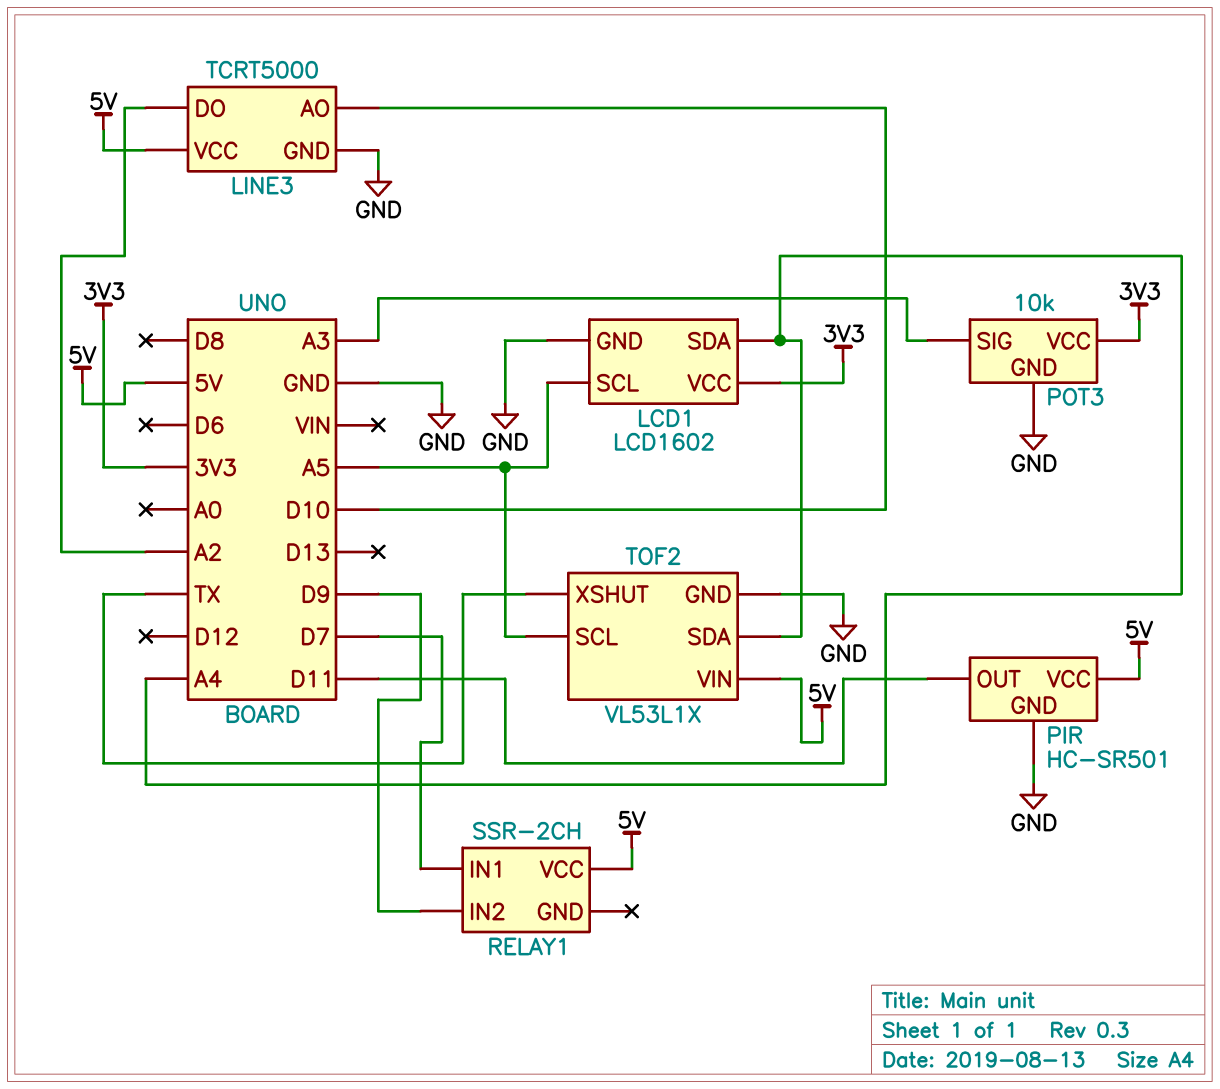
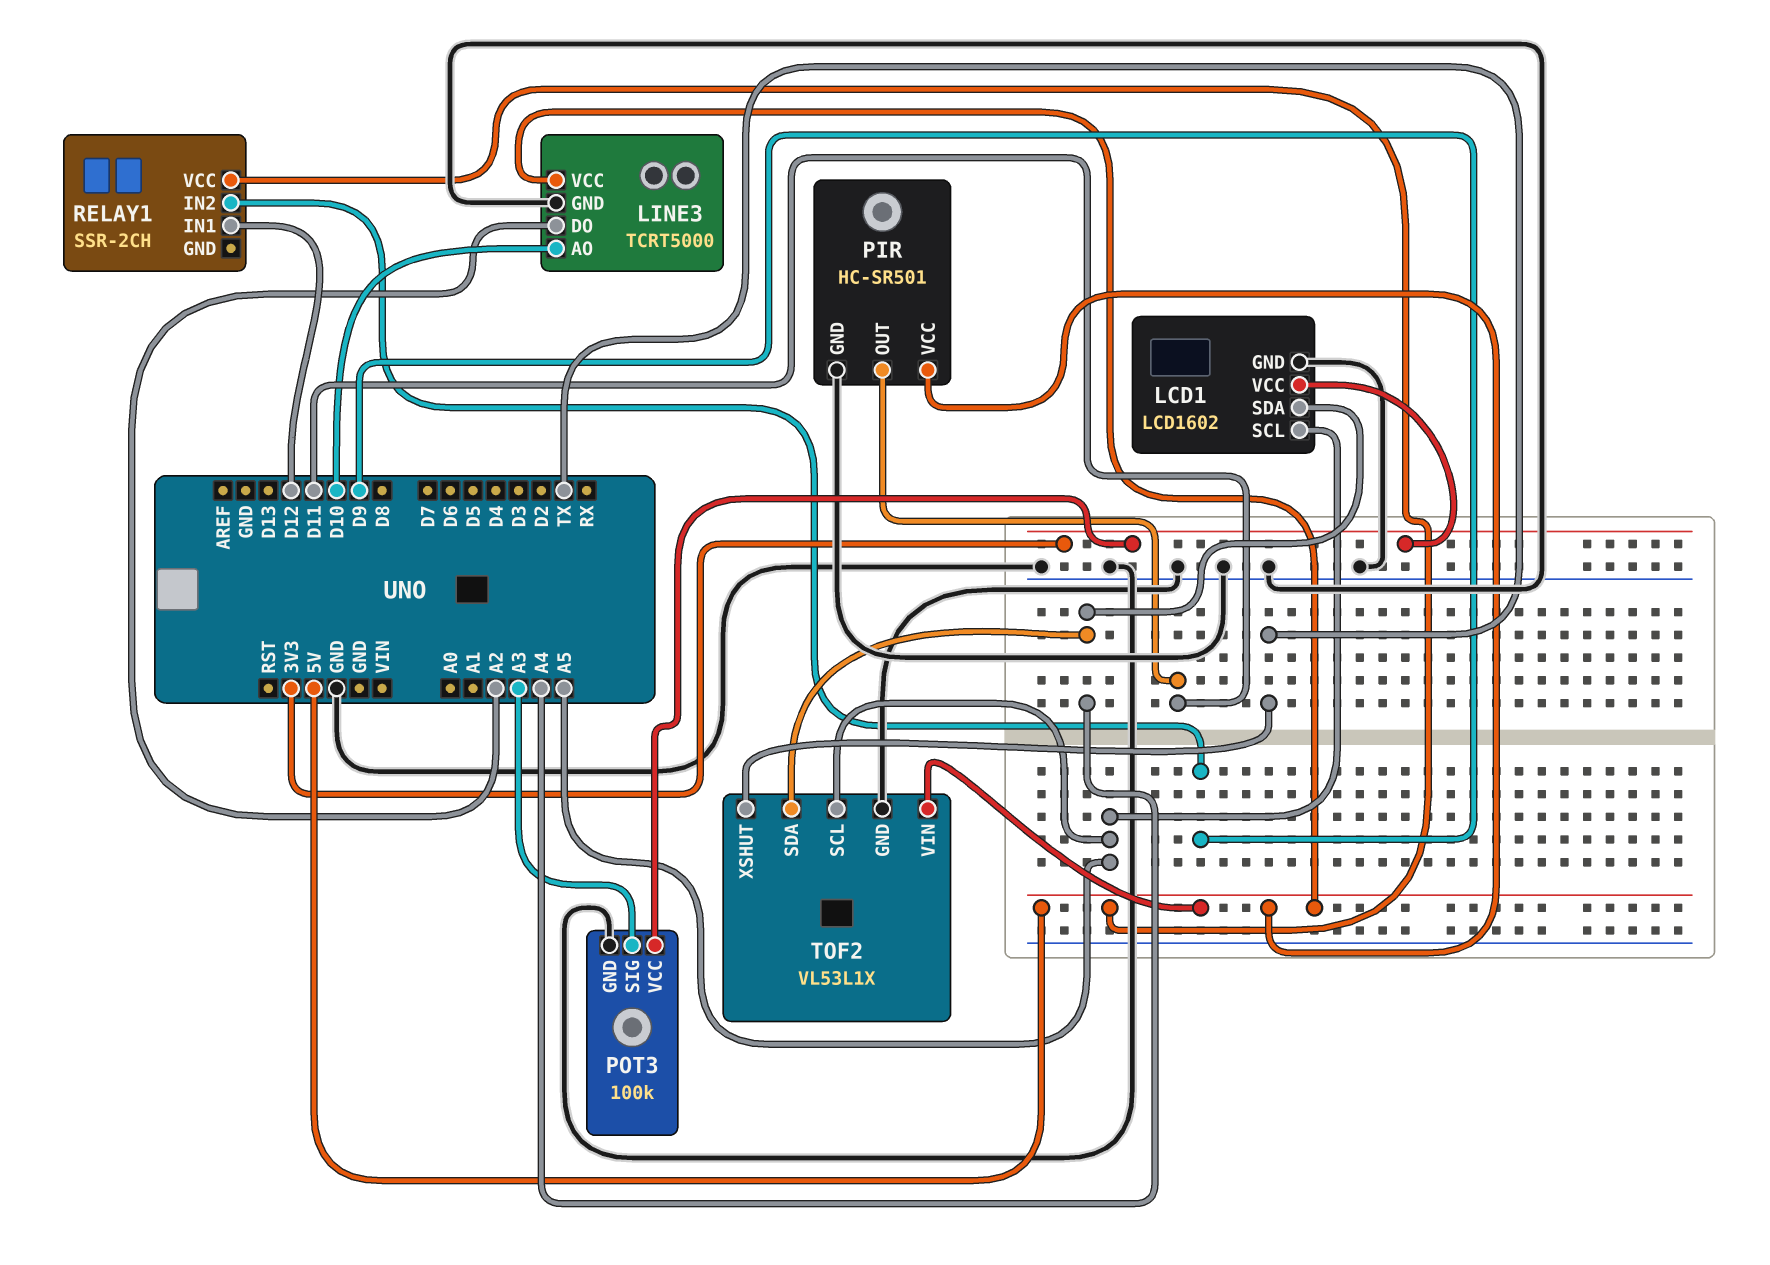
POT3: 10k -> 100k
RELAY1 pin IN1: D7 -> D12

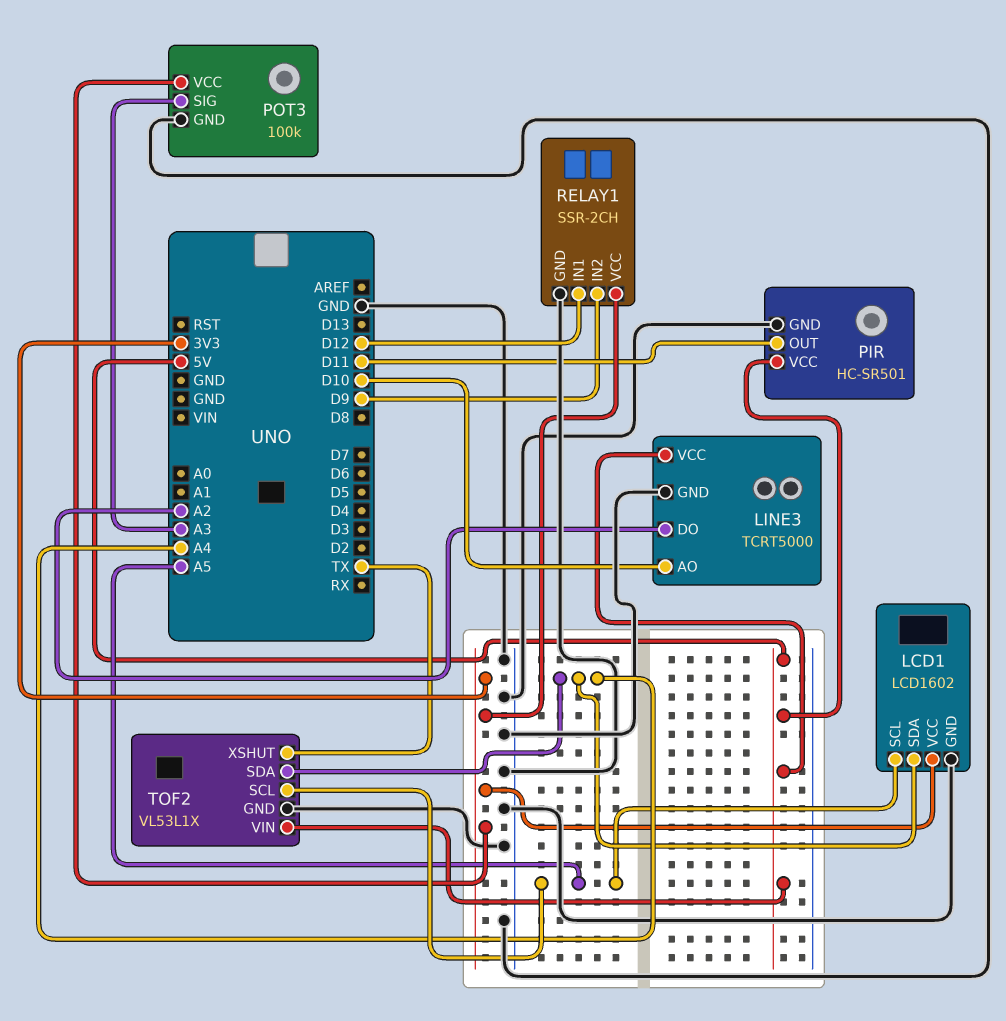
RELAY1 pin GND: none -> GND
RELAY1 pin VCC: 5V -> 3V3

